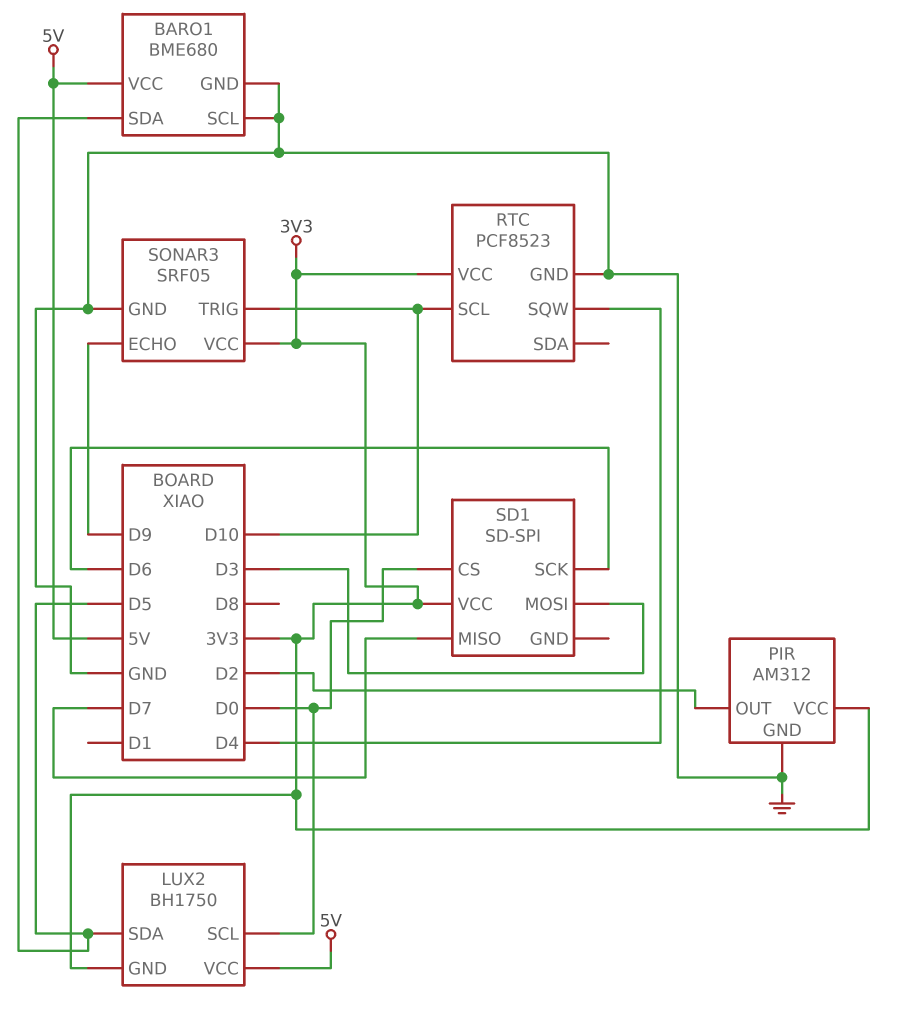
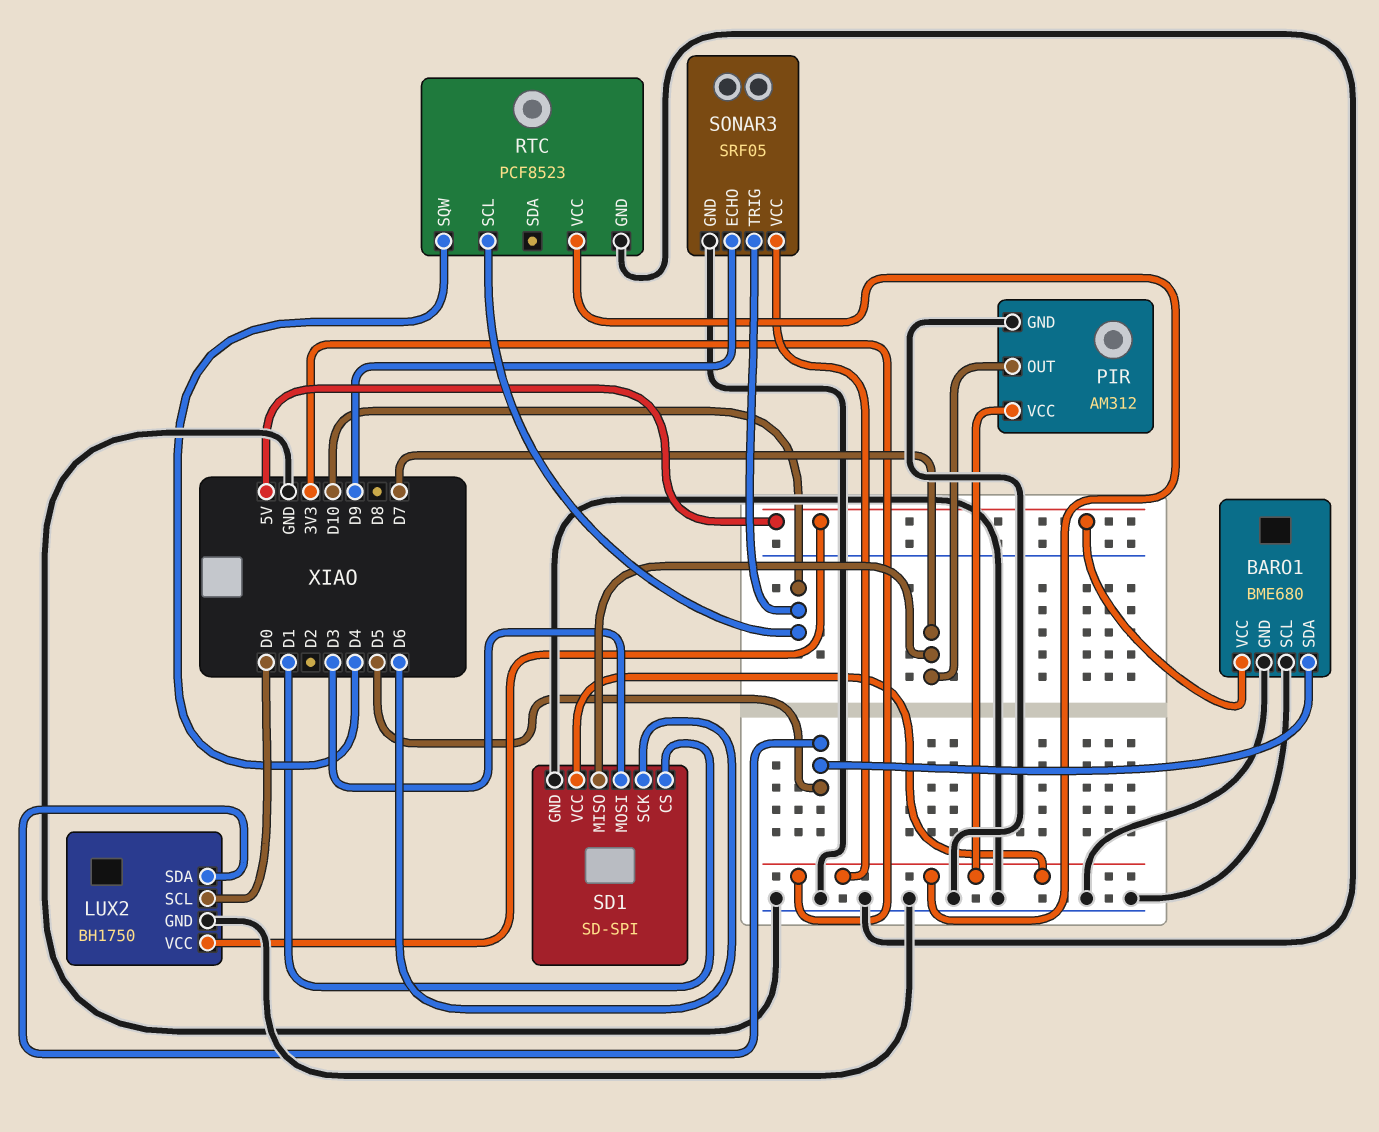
LUX2 pin GND: 3V3 -> GND
PIR pin OUT: D2 -> D7
SD1 pin CS: D0 -> D1
SD1 pin GND: none -> GND

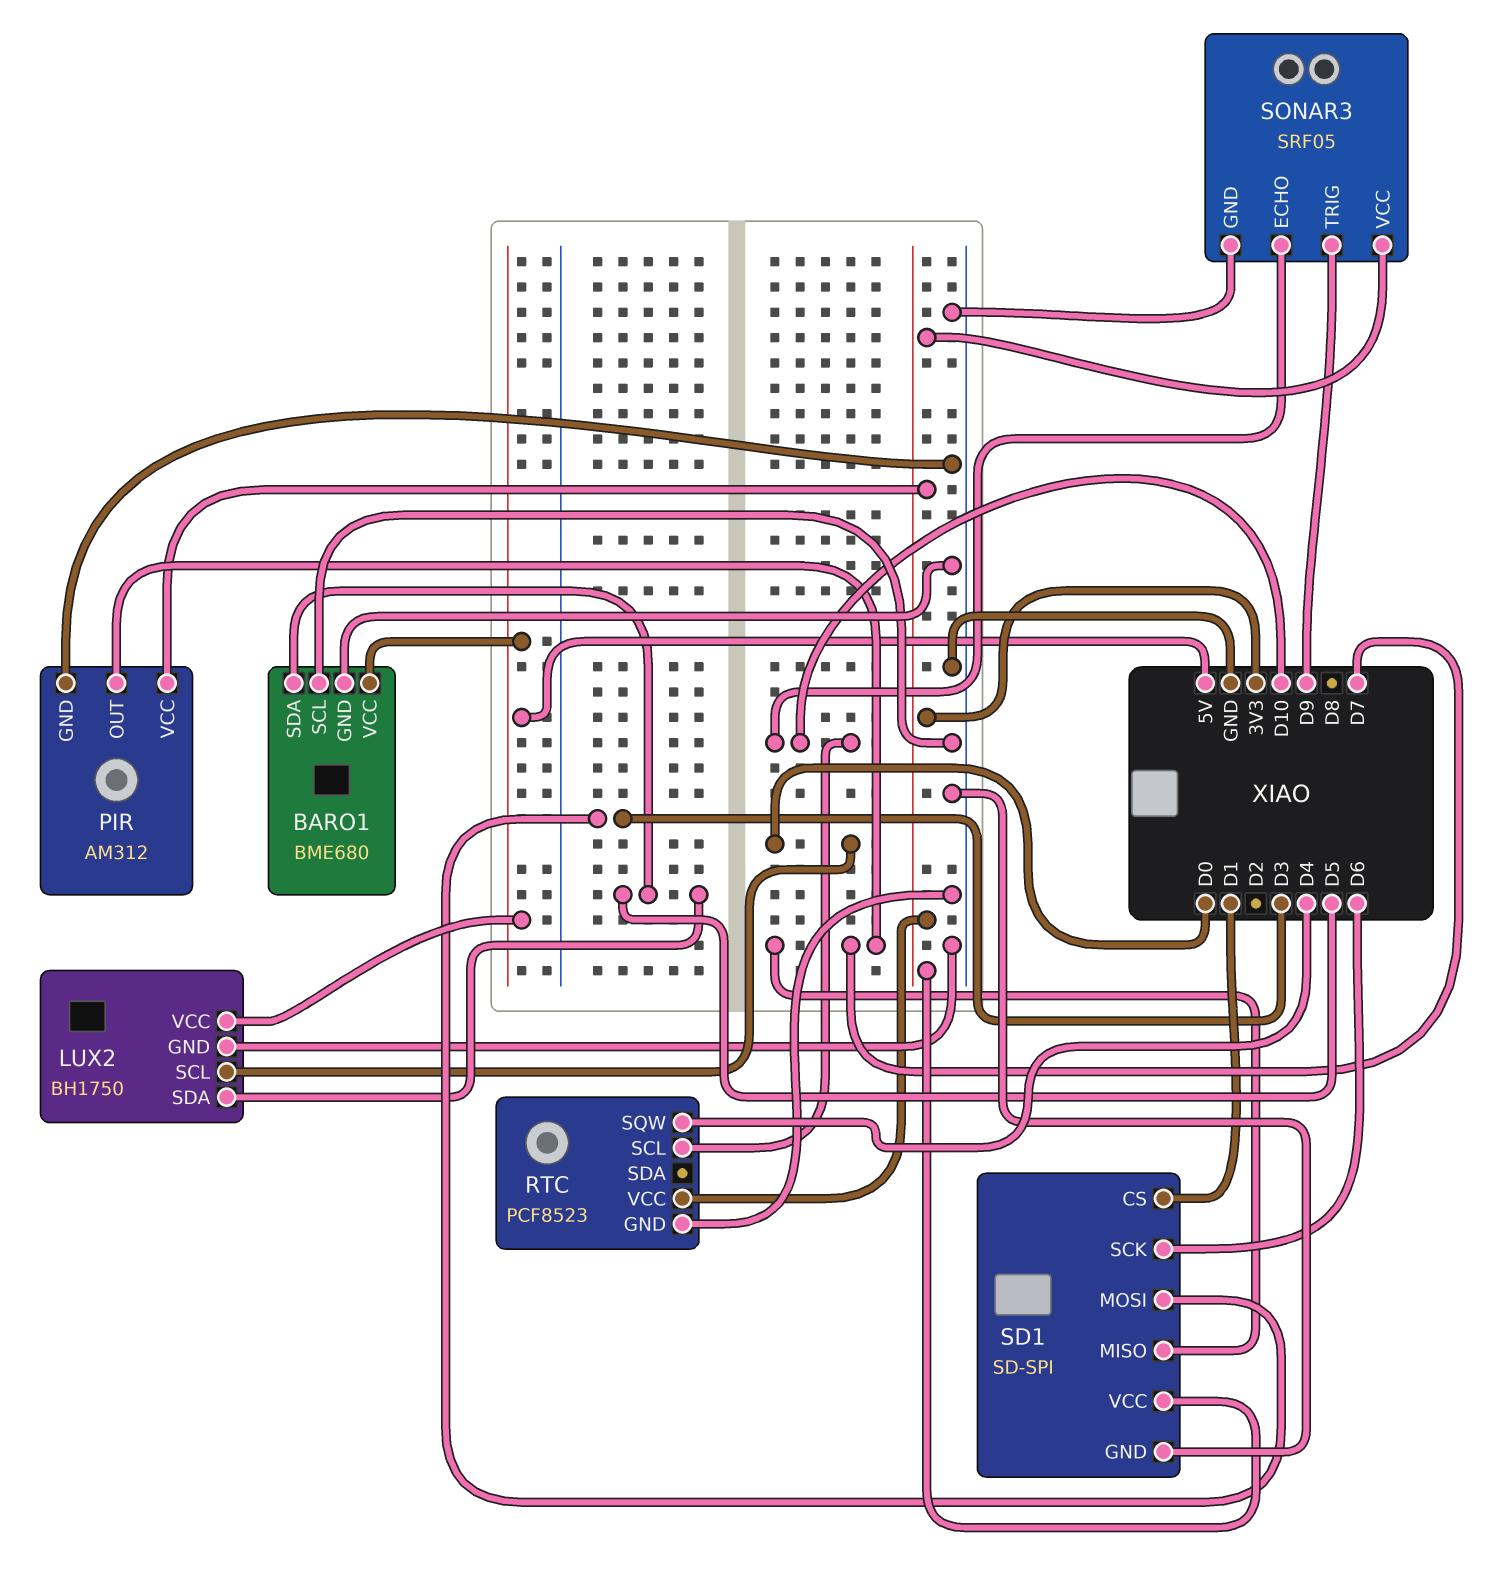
SONAR3 pin ECHO: D9 -> D10
SONAR3 pin TRIG: D10 -> D9

